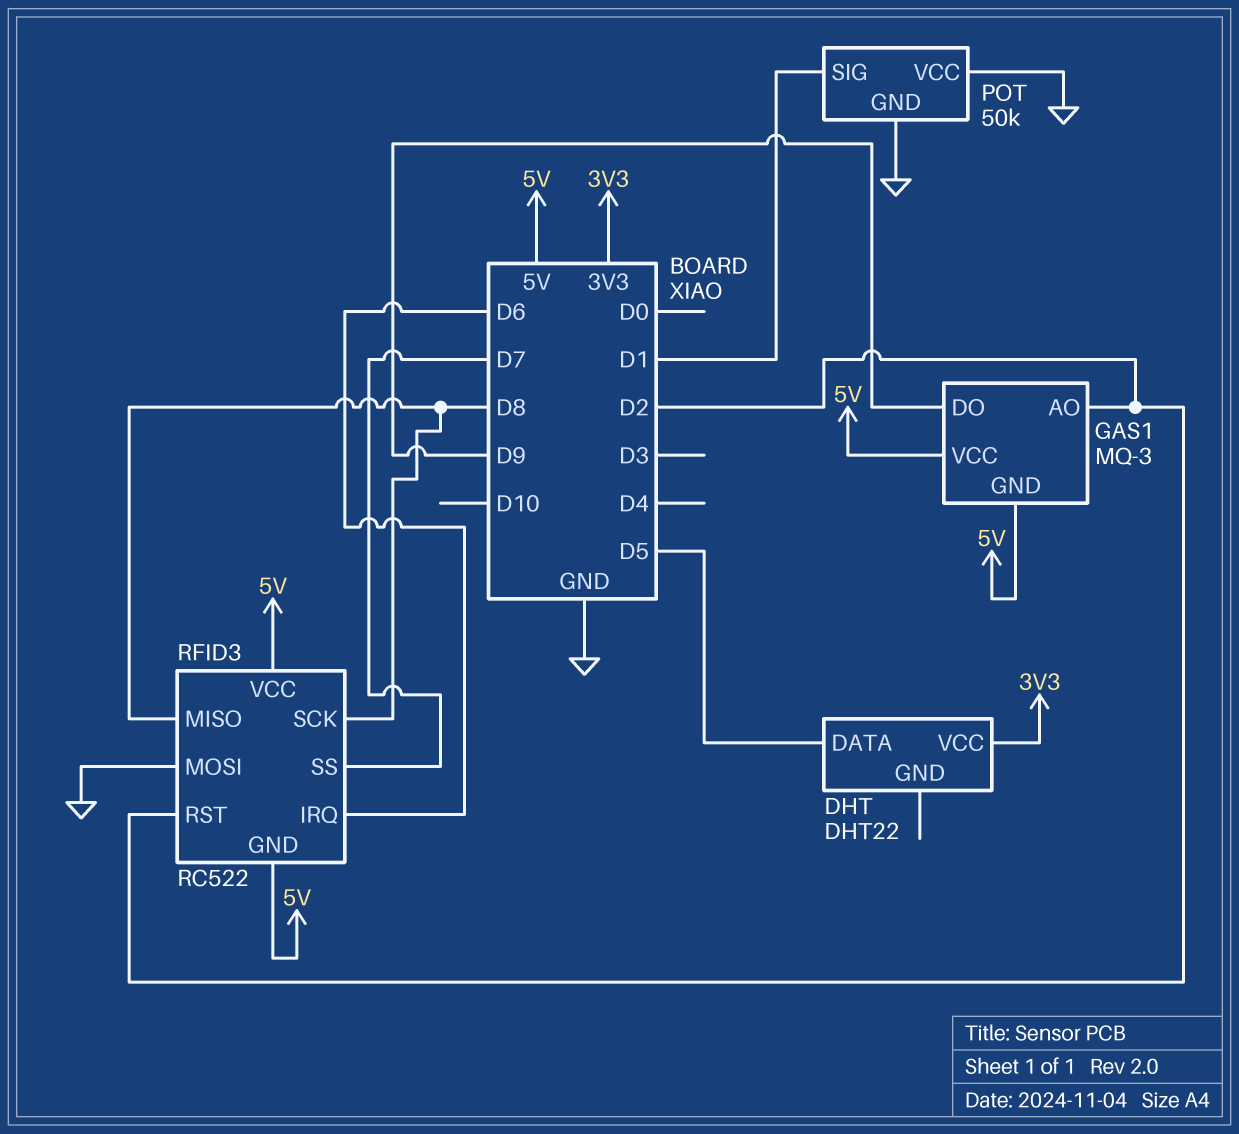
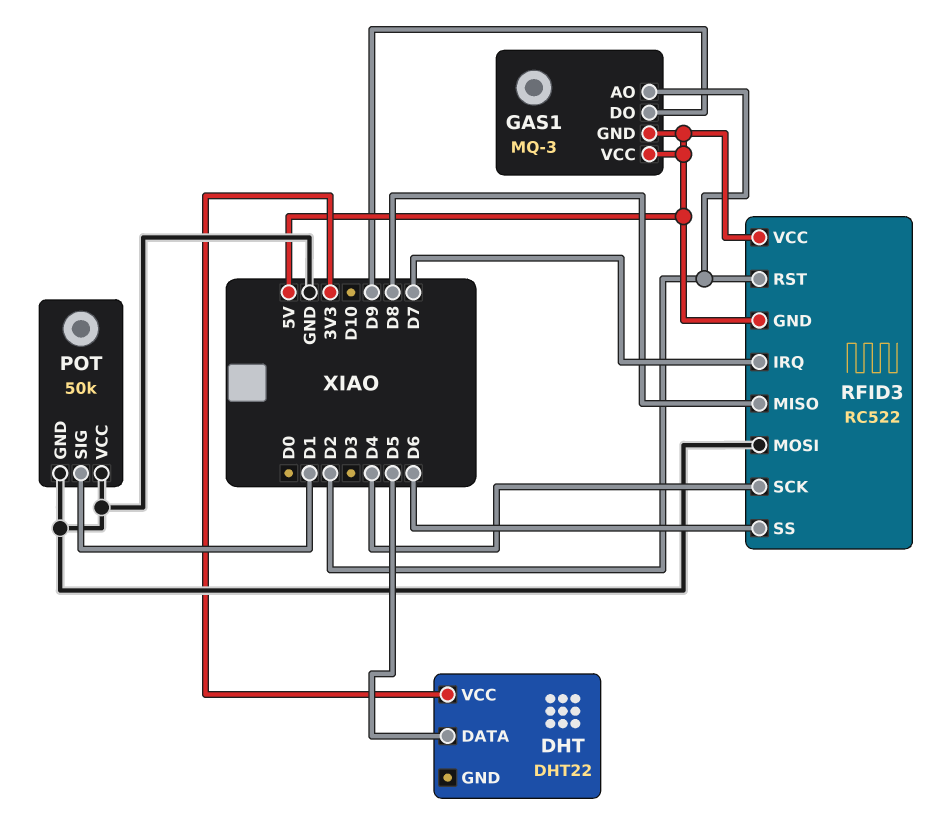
RFID3 pin IRQ: D6 -> D7
RFID3 pin SCK: D8 -> D4
RFID3 pin SS: D7 -> D6

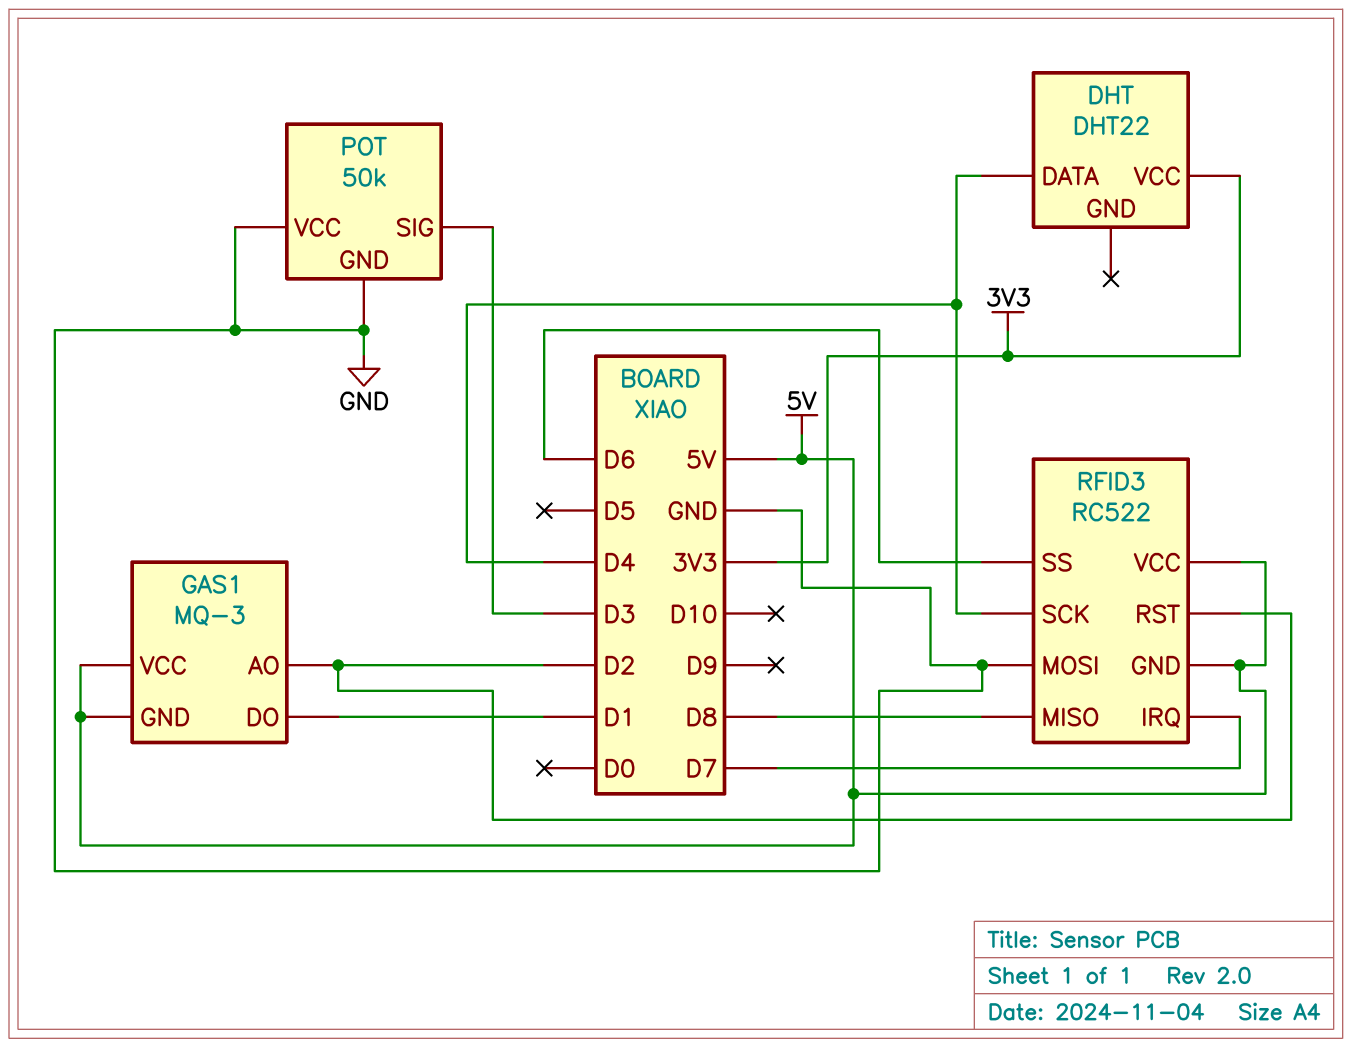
DHT pin DATA: D5 -> D4
GAS1 pin DO: D9 -> D1
POT pin SIG: D1 -> D3

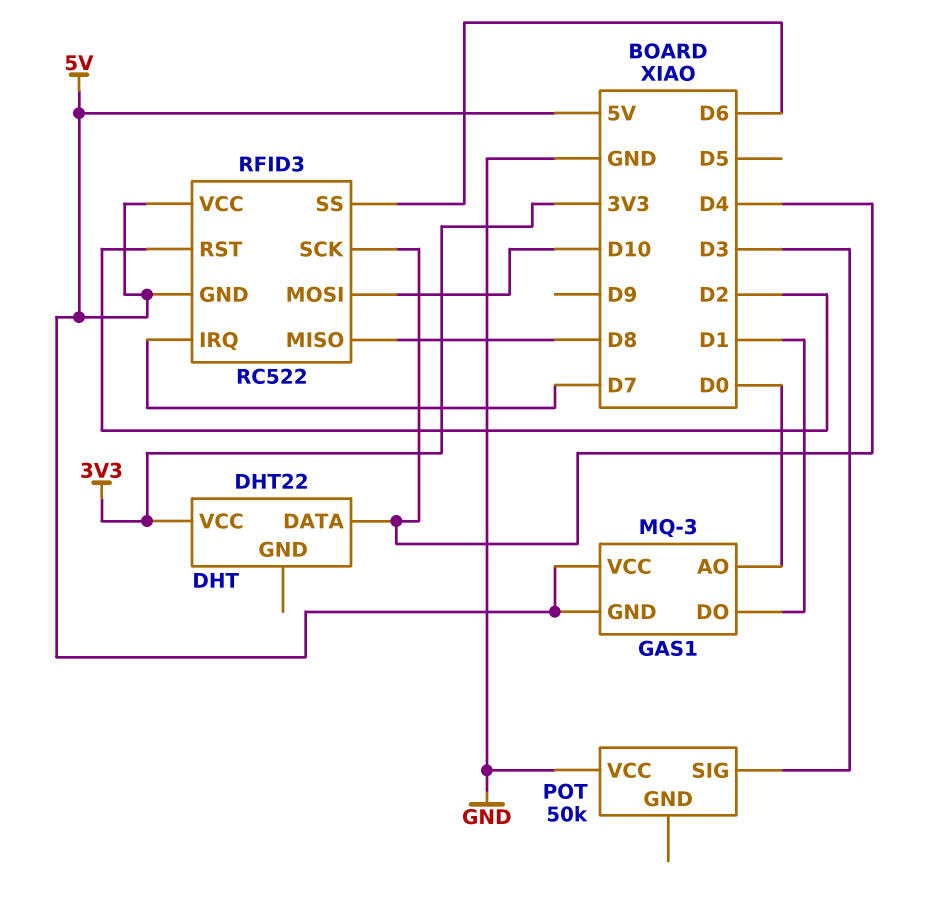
GAS1 pin AO: D2 -> D0
POT pin GND: GND -> none
RFID3 pin MOSI: GND -> D10

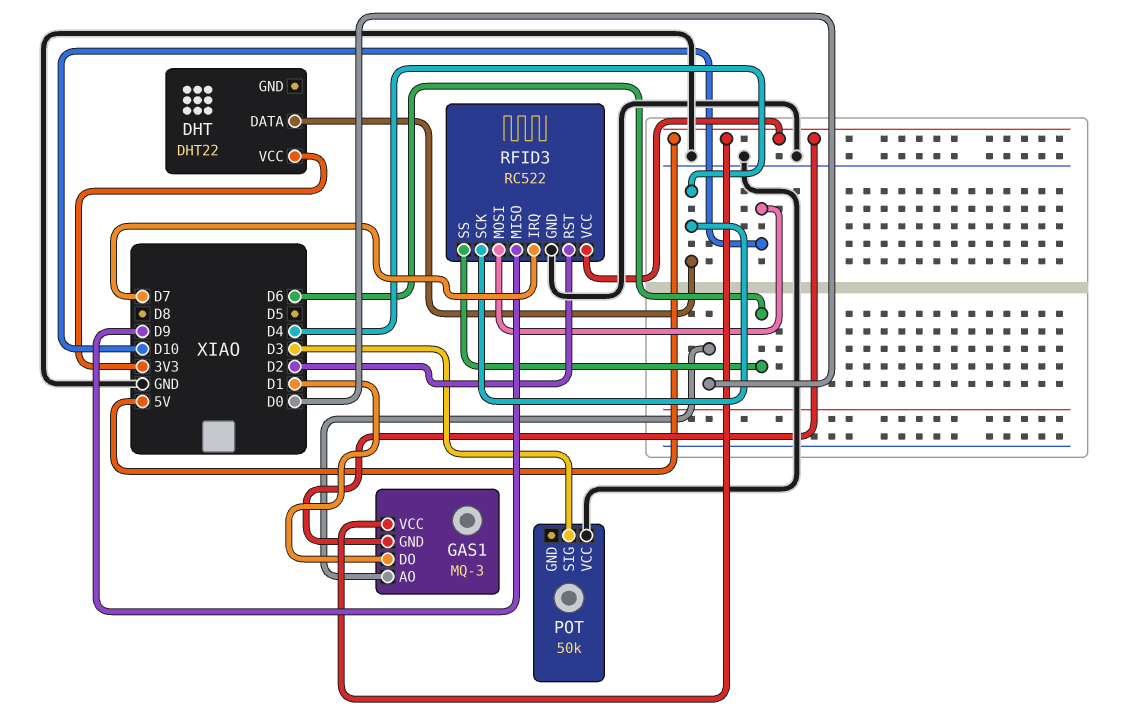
RFID3 pin GND: 5V -> GND
RFID3 pin MISO: D8 -> D9

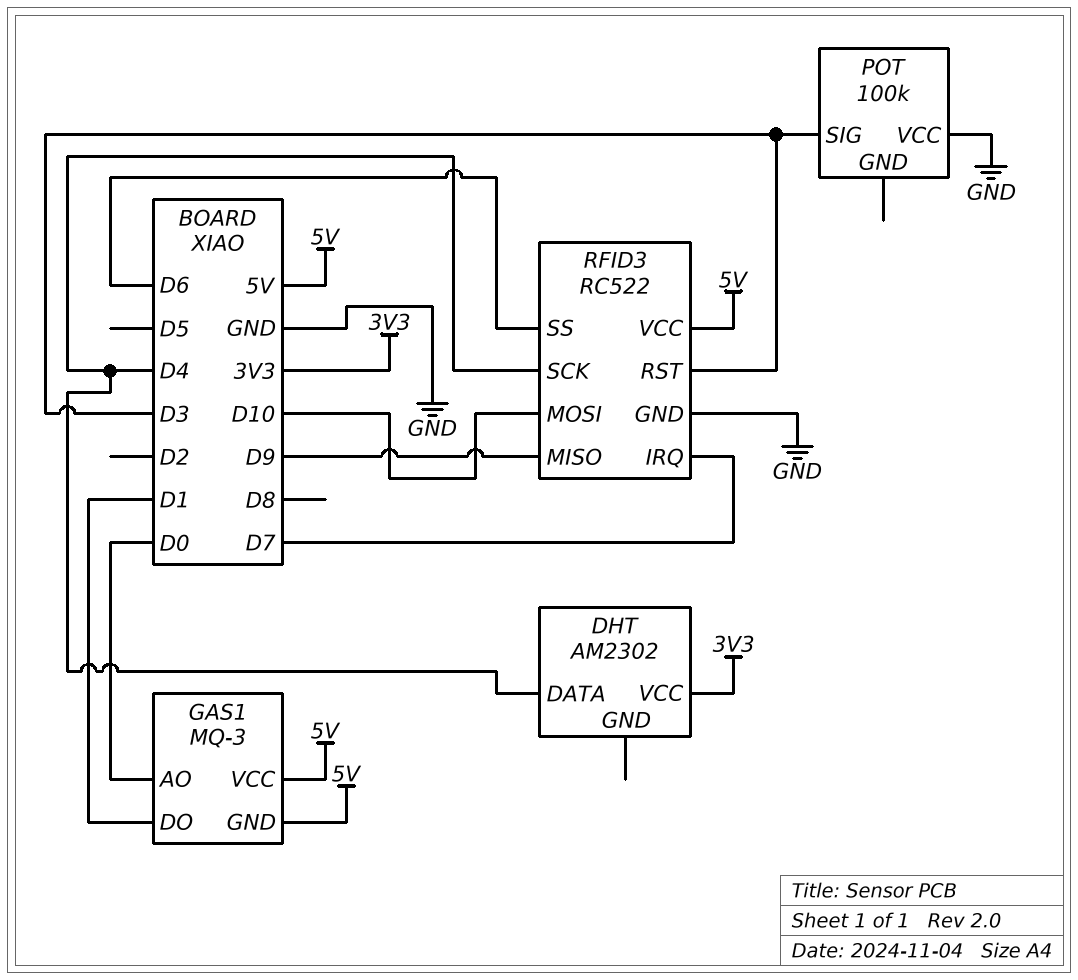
DHT: DHT22 -> AM2302
POT: 50k -> 100k
RFID3 pin RST: D2 -> D3

